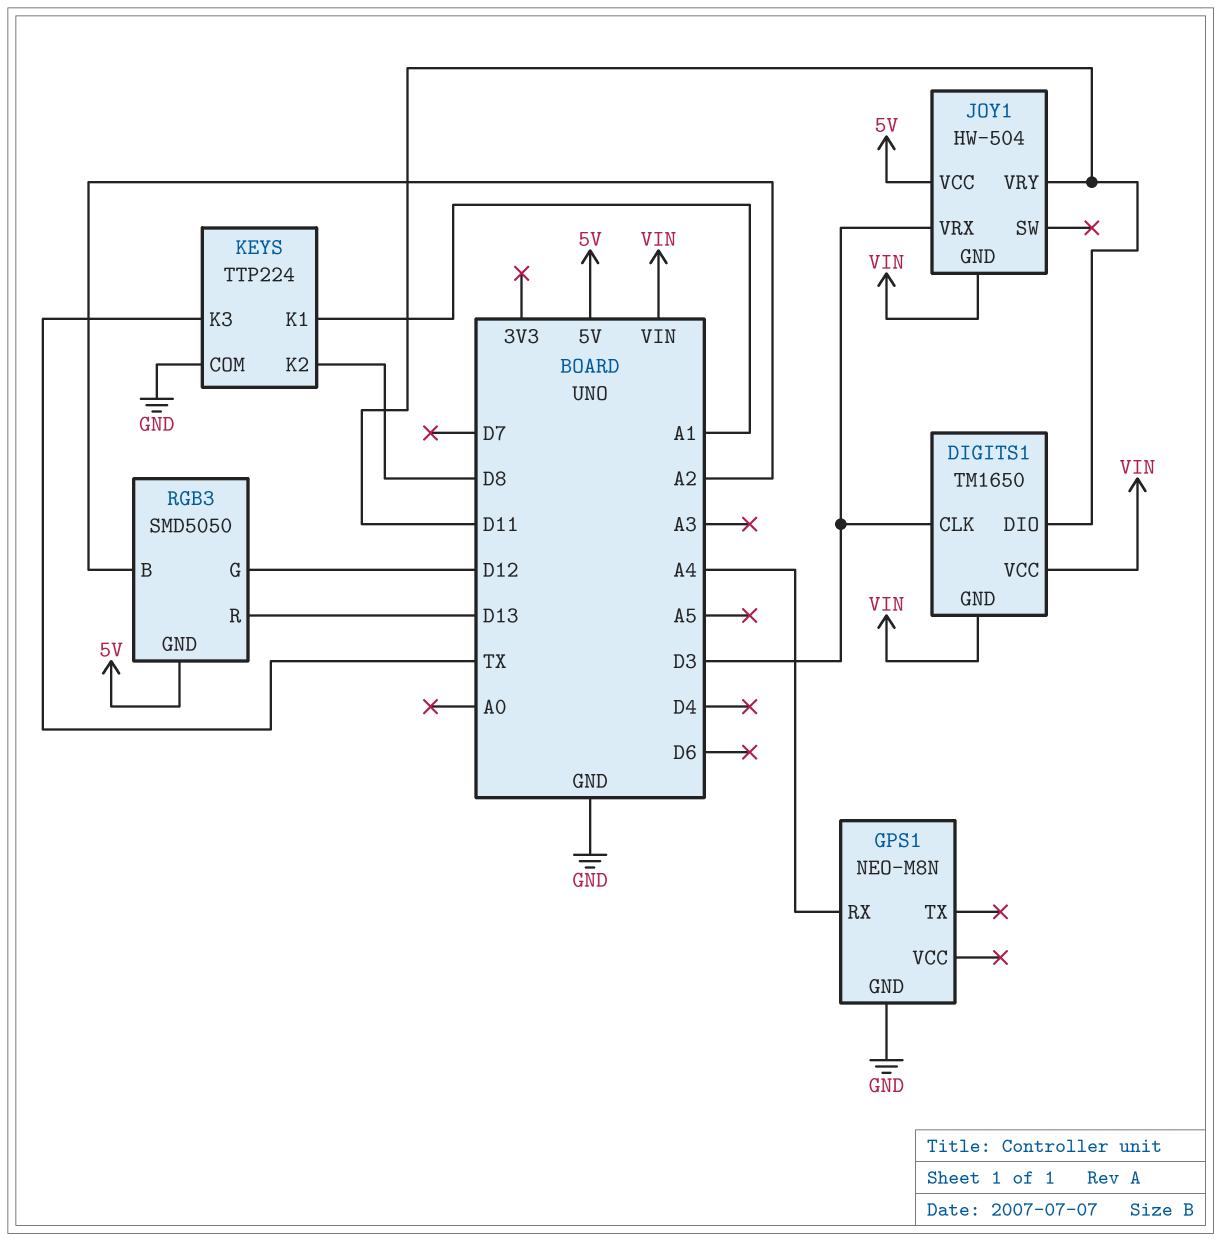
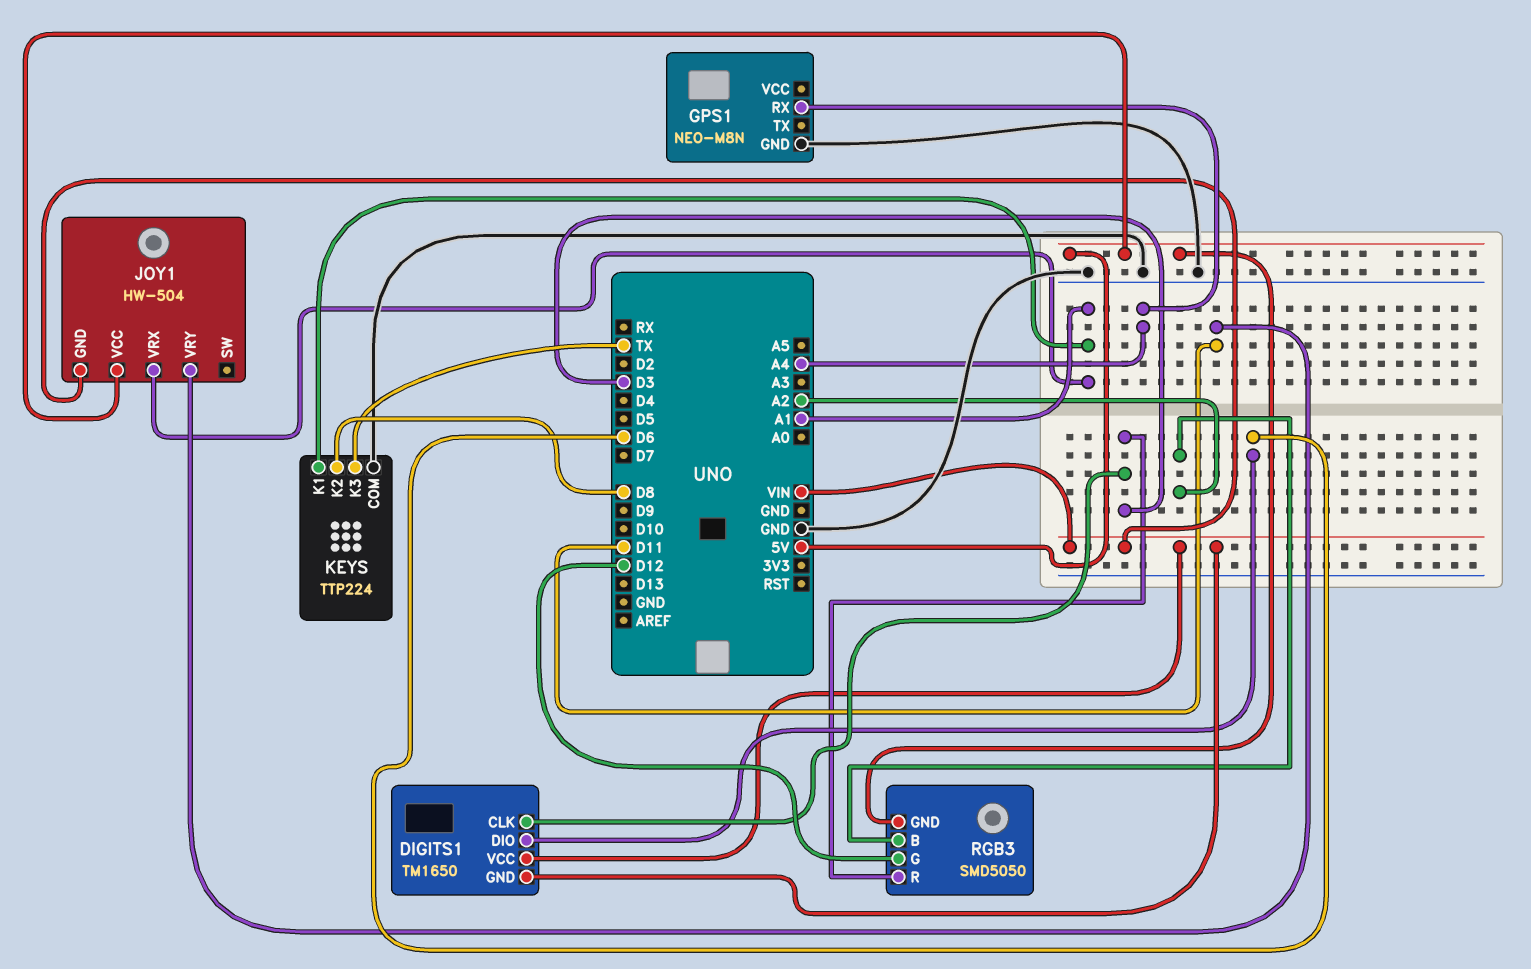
DIGITS1 pin DIO: D11 -> D6
JOY1 pin VRX: D3 -> A1
RGB3 pin R: D13 -> D3

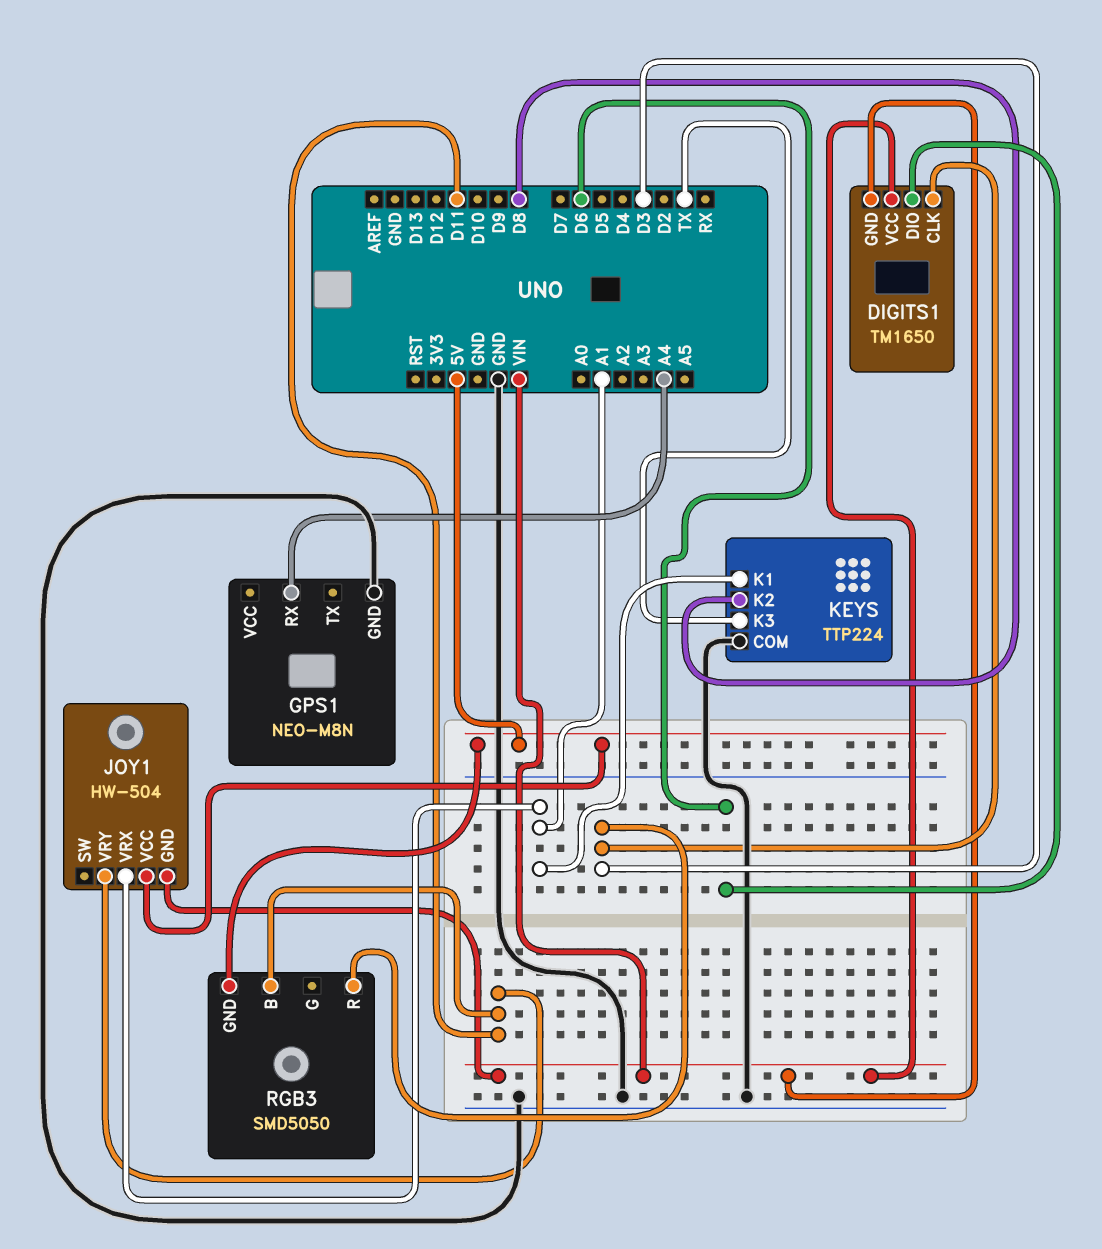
RGB3 pin B: A2 -> D11
RGB3 pin G: D12 -> none

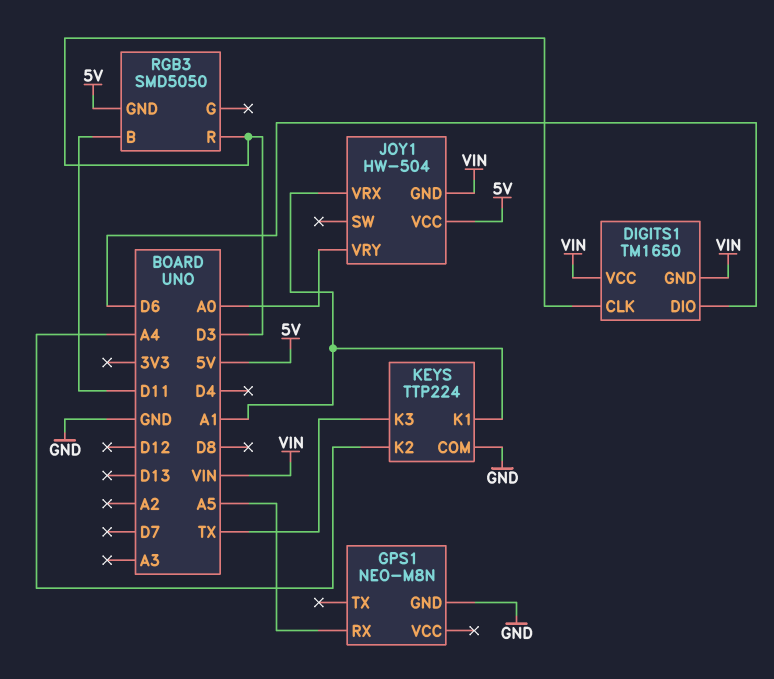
GPS1 pin RX: A4 -> A5
JOY1 pin VRY: D11 -> A0
KEYS pin K2: D8 -> A4

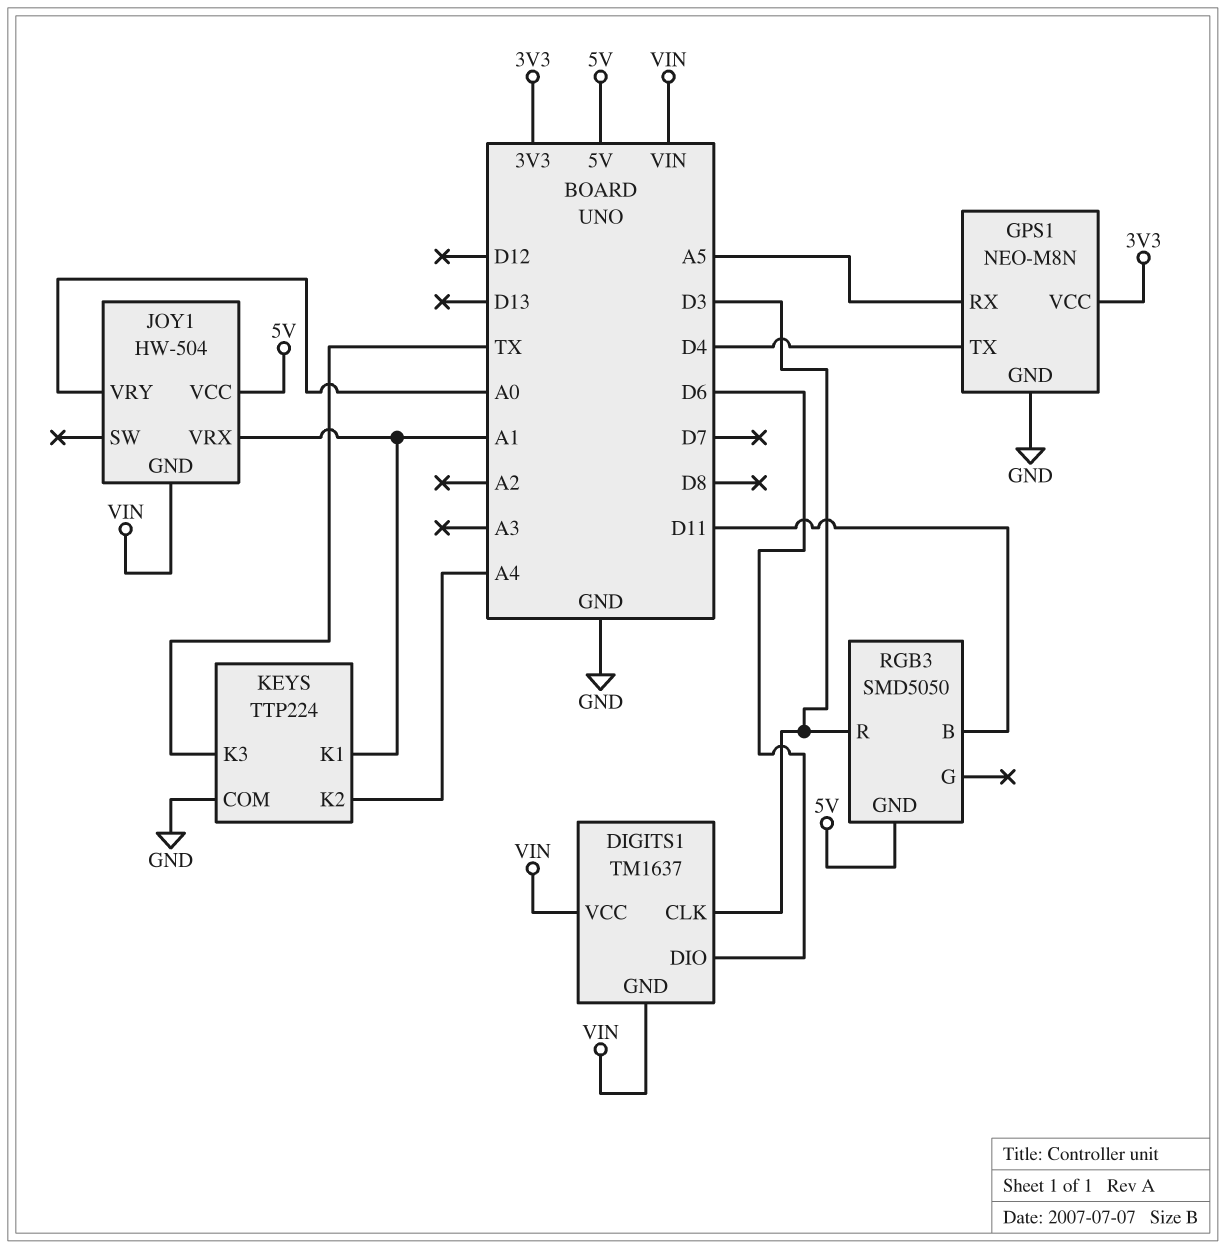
DIGITS1: TM1650 -> TM1637
GPS1 pin TX: none -> D4
GPS1 pin VCC: none -> 3V3

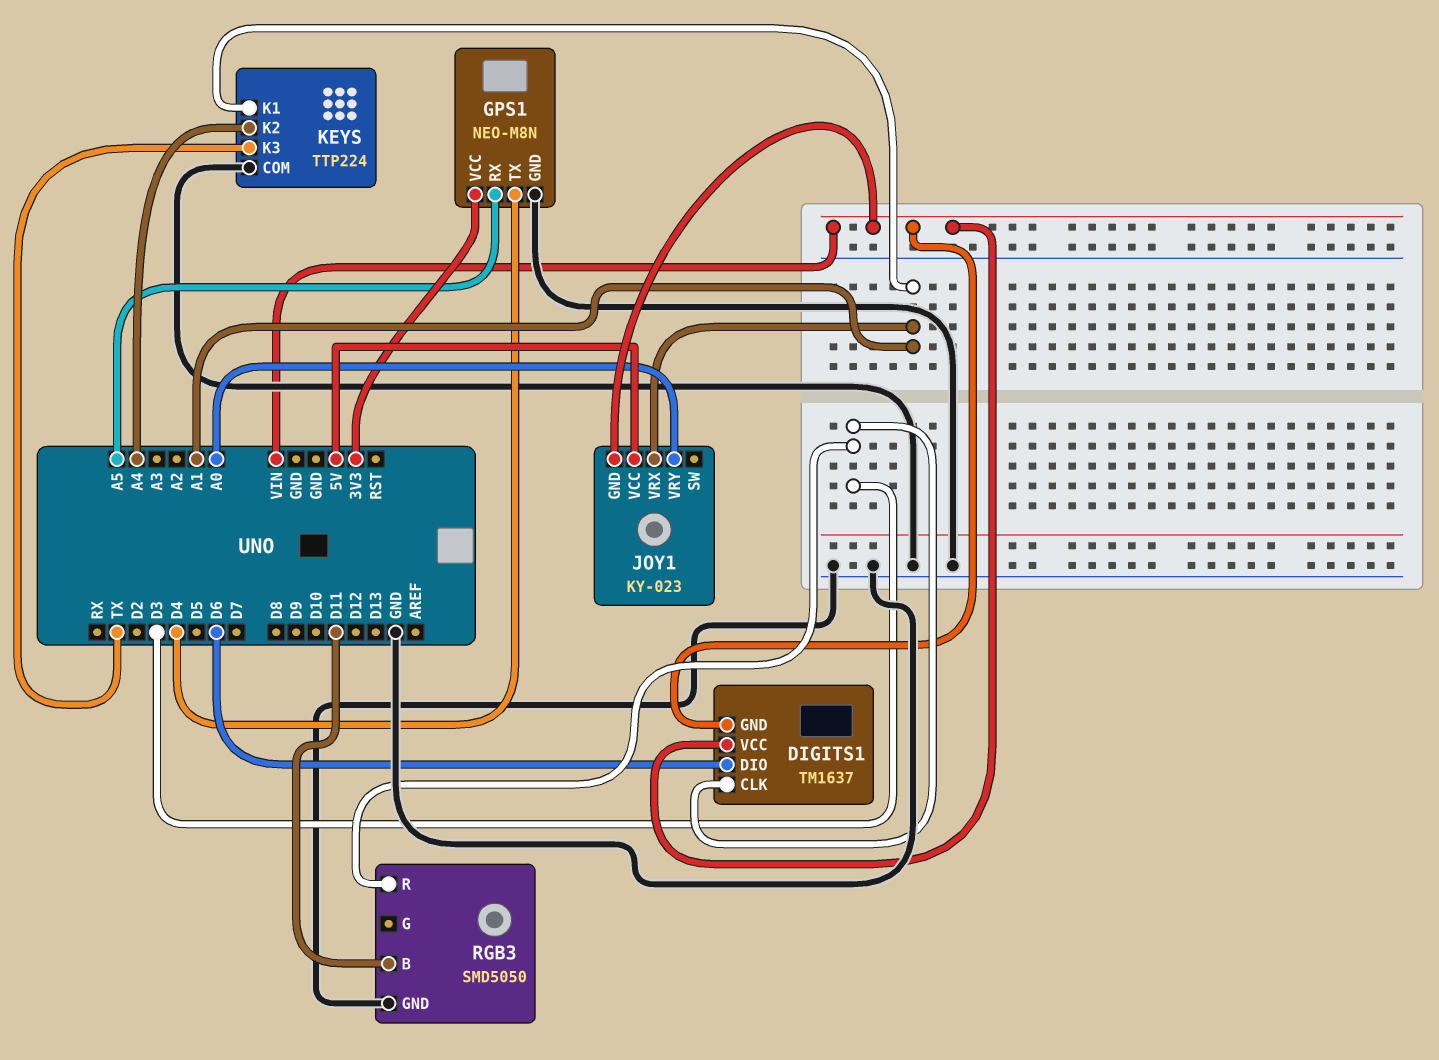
JOY1: HW-504 -> KY-023
RGB3 pin GND: 5V -> GND

